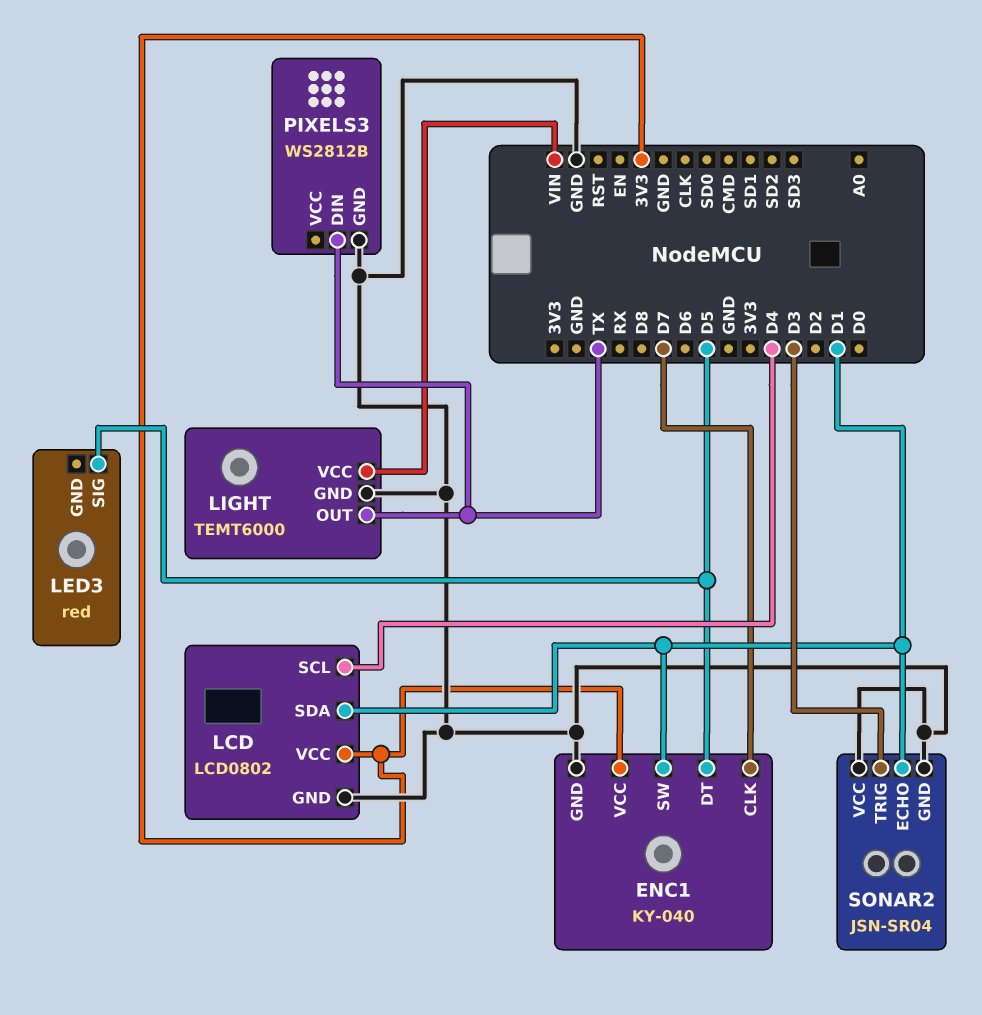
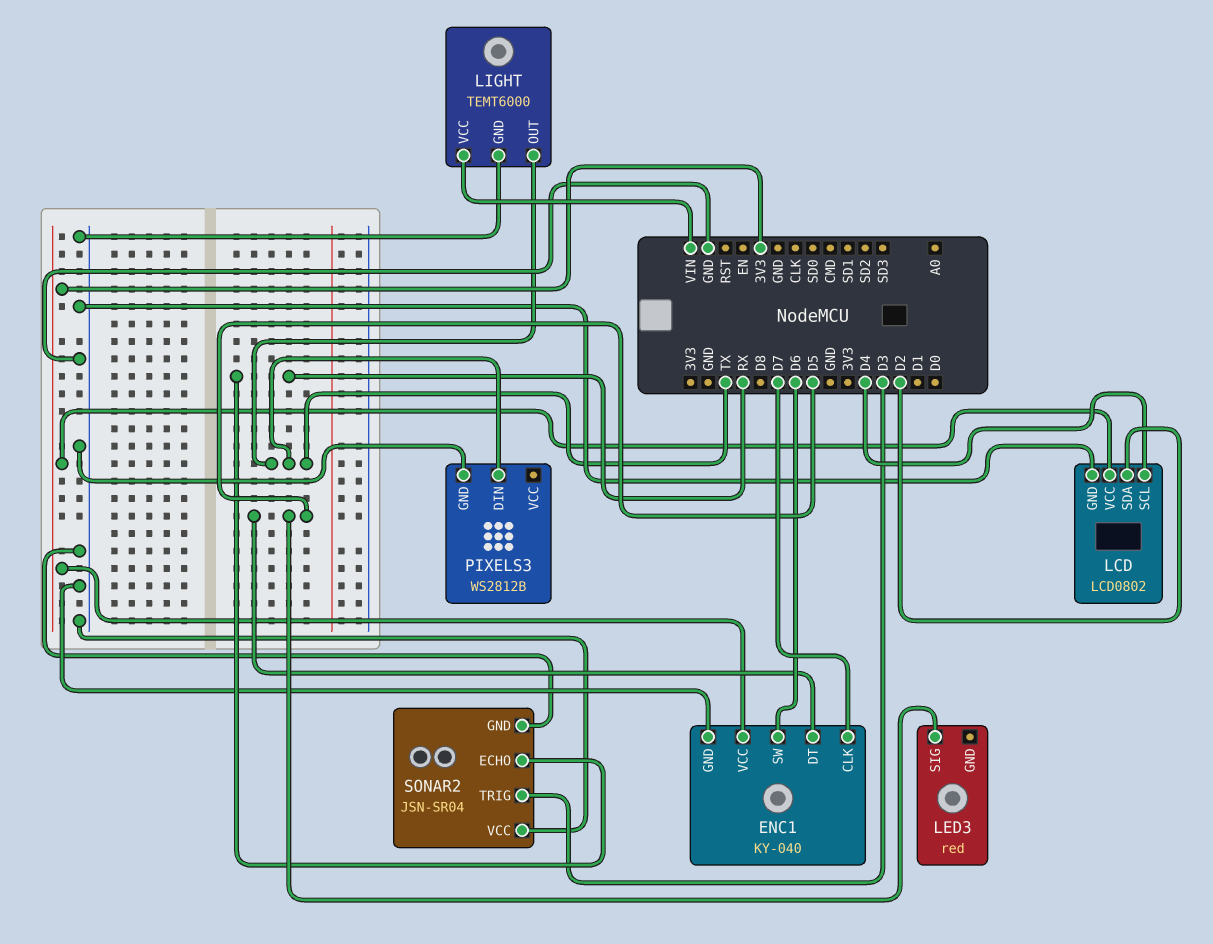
ENC1 pin SW: D1 -> D6
LCD pin SDA: D1 -> D2
SONAR2 pin ECHO: D1 -> RX

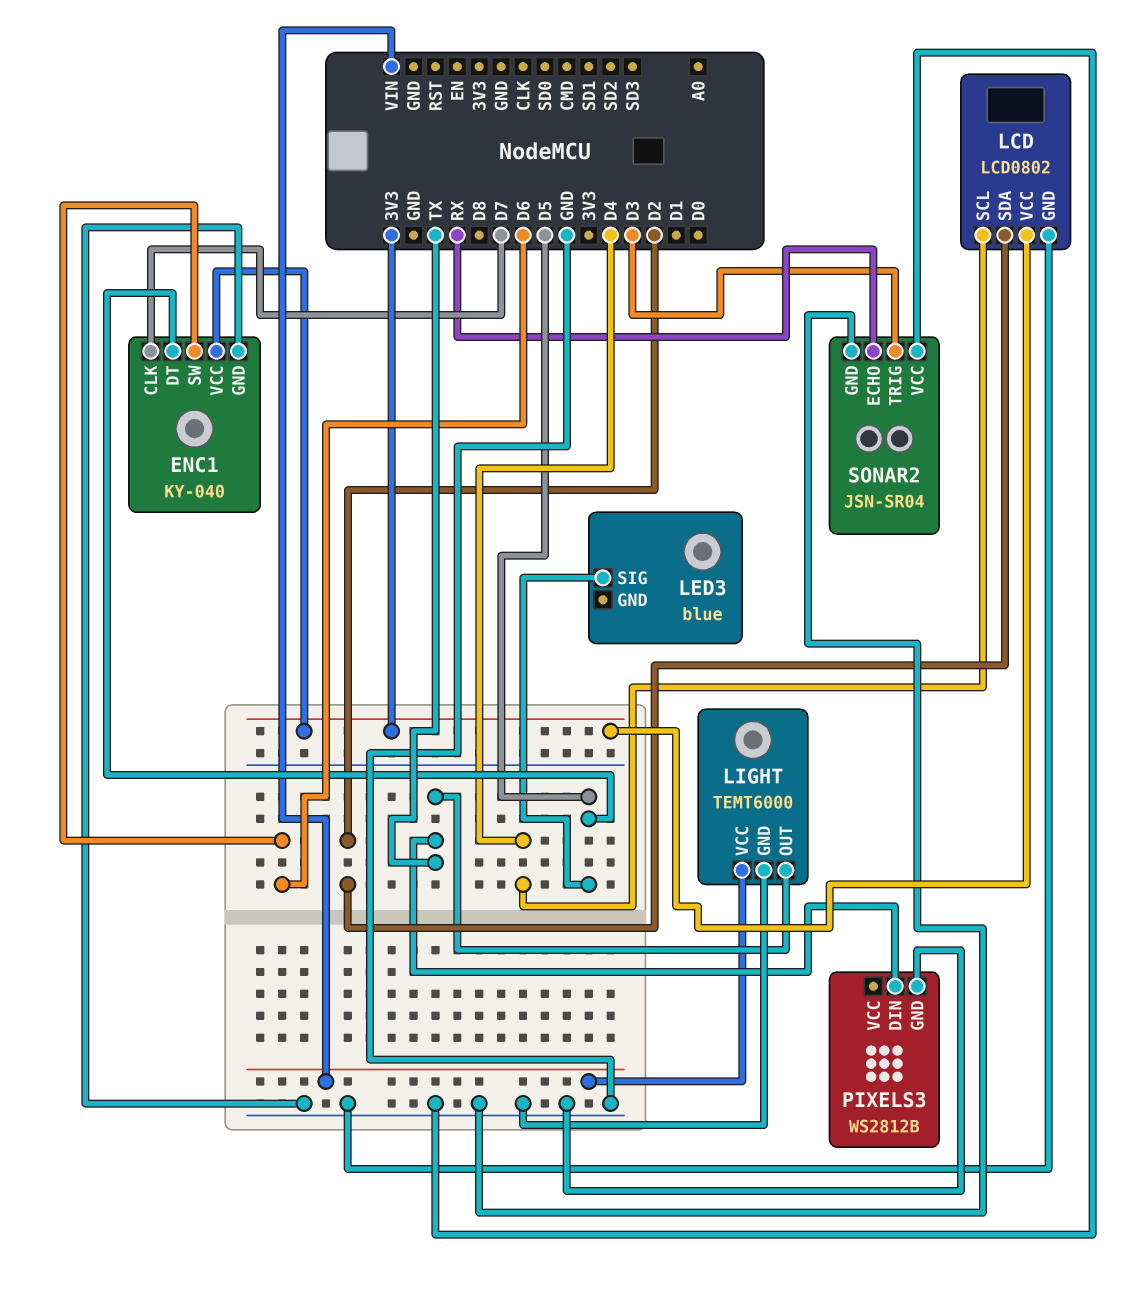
LED3: red -> blue

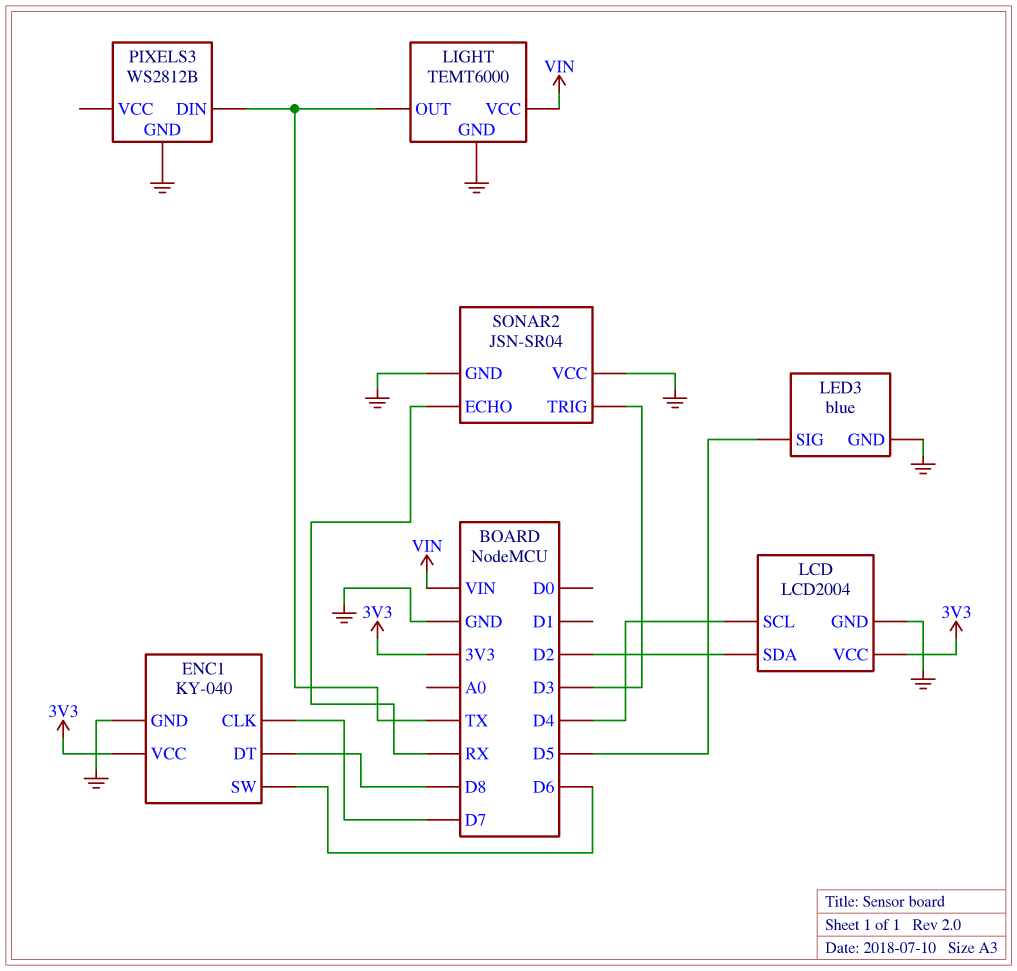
ENC1 pin DT: D5 -> D8
LCD: LCD0802 -> LCD2004
LED3 pin GND: none -> GND

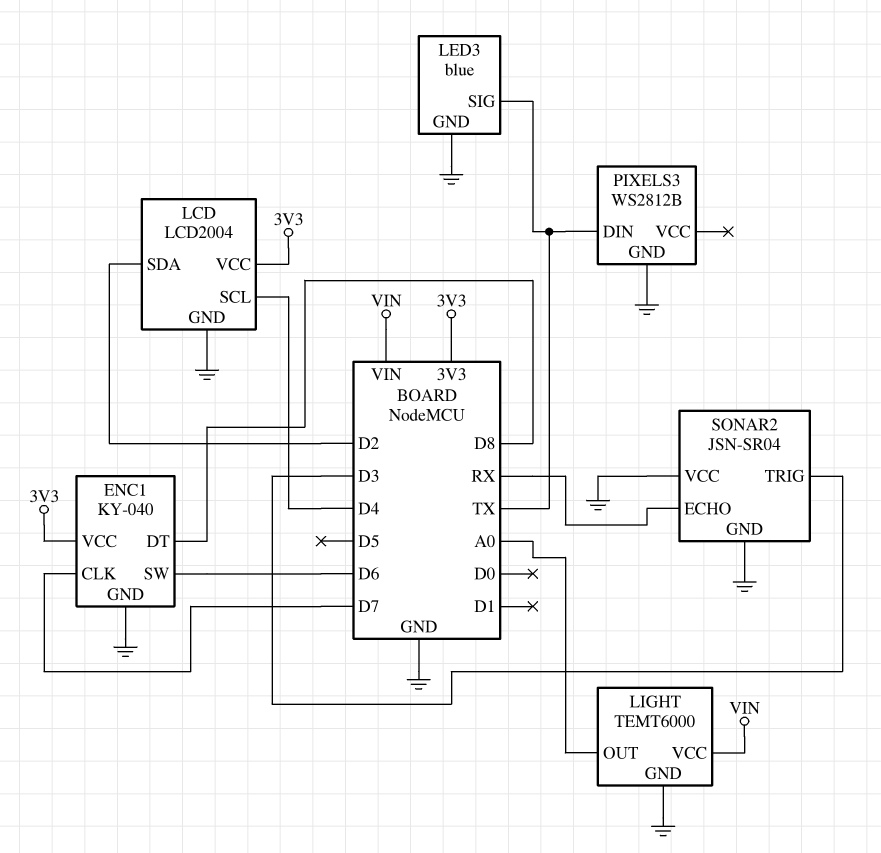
LED3 pin SIG: D5 -> TX
LIGHT pin OUT: TX -> A0

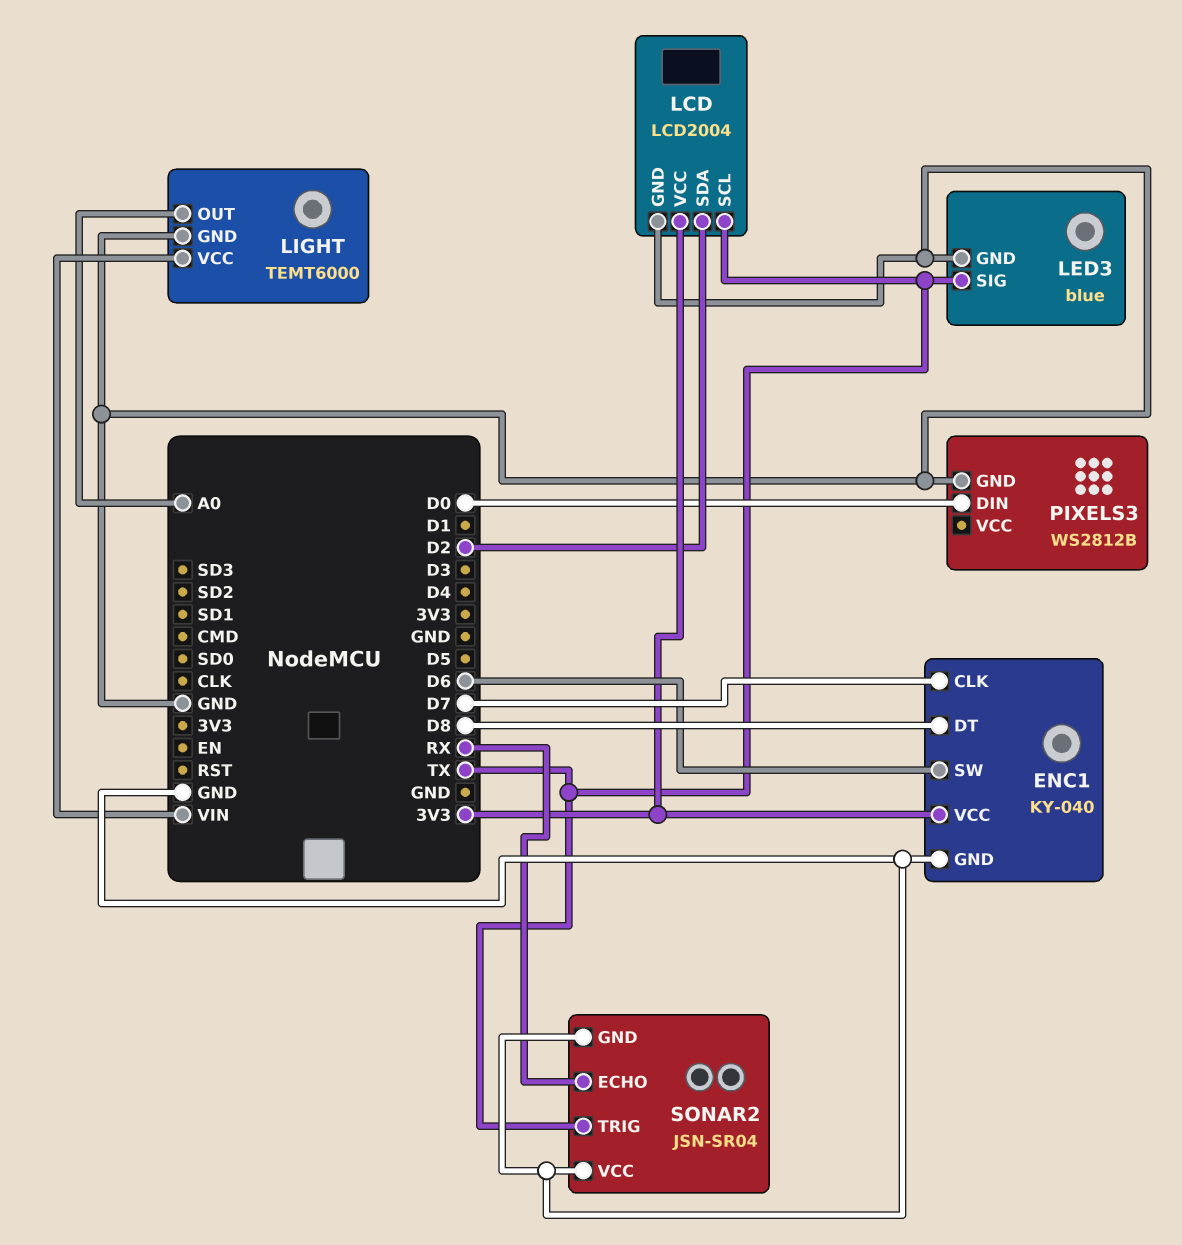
LCD pin SCL: D4 -> TX
PIXELS3 pin DIN: TX -> D0
SONAR2 pin TRIG: D3 -> TX

